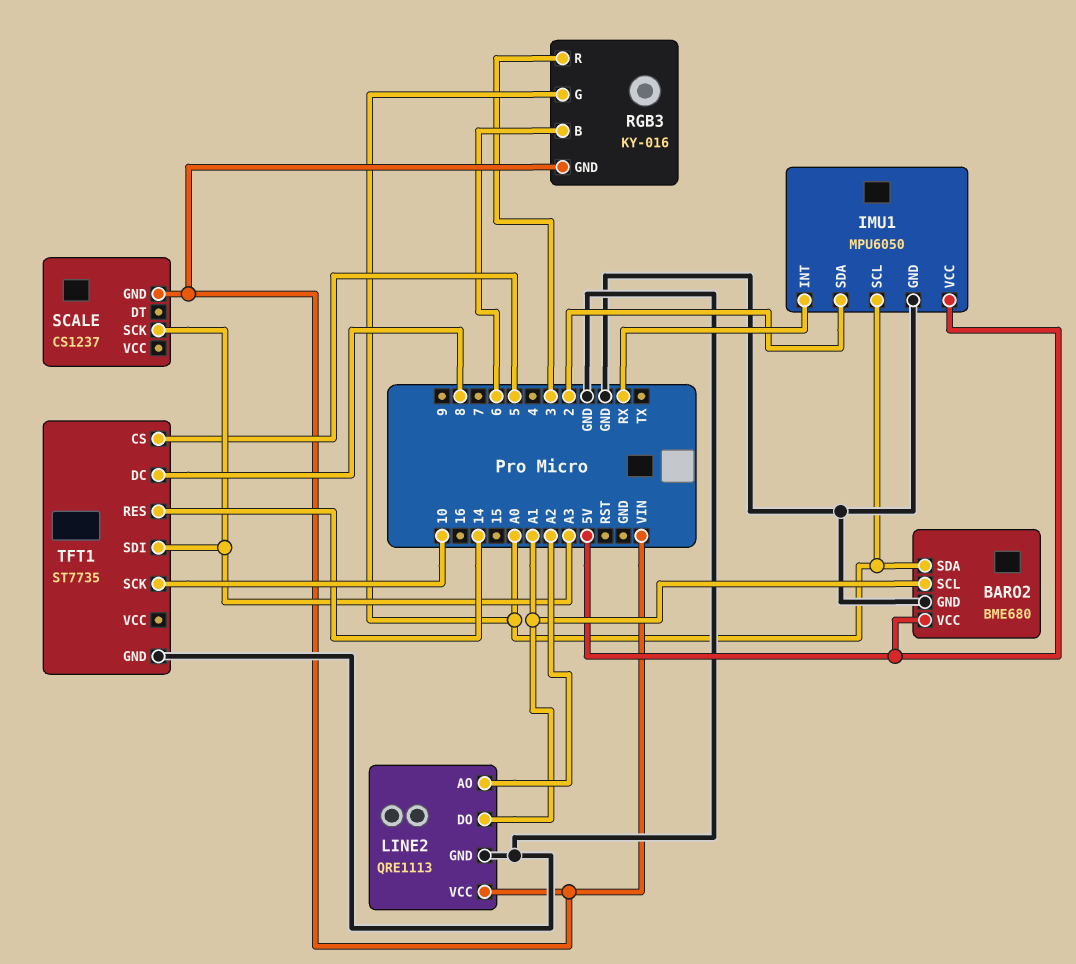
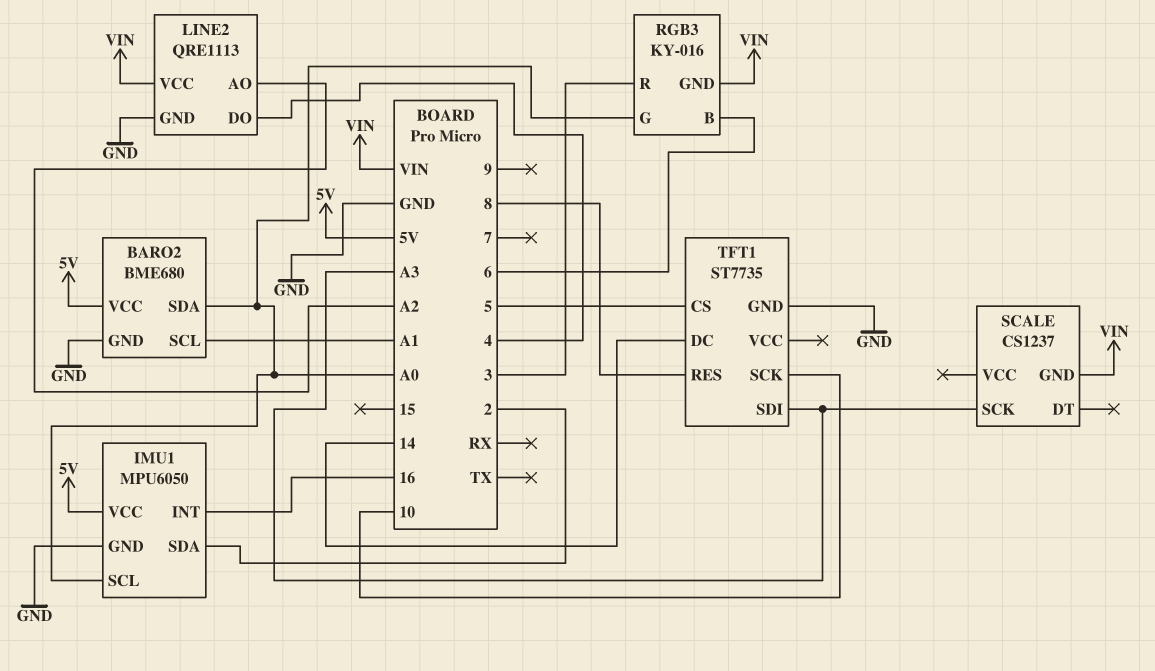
IMU1 pin INT: RX -> 16
LINE2 pin DO: A1 -> 4
TFT1 pin DC: 8 -> 14
TFT1 pin RES: 14 -> 8

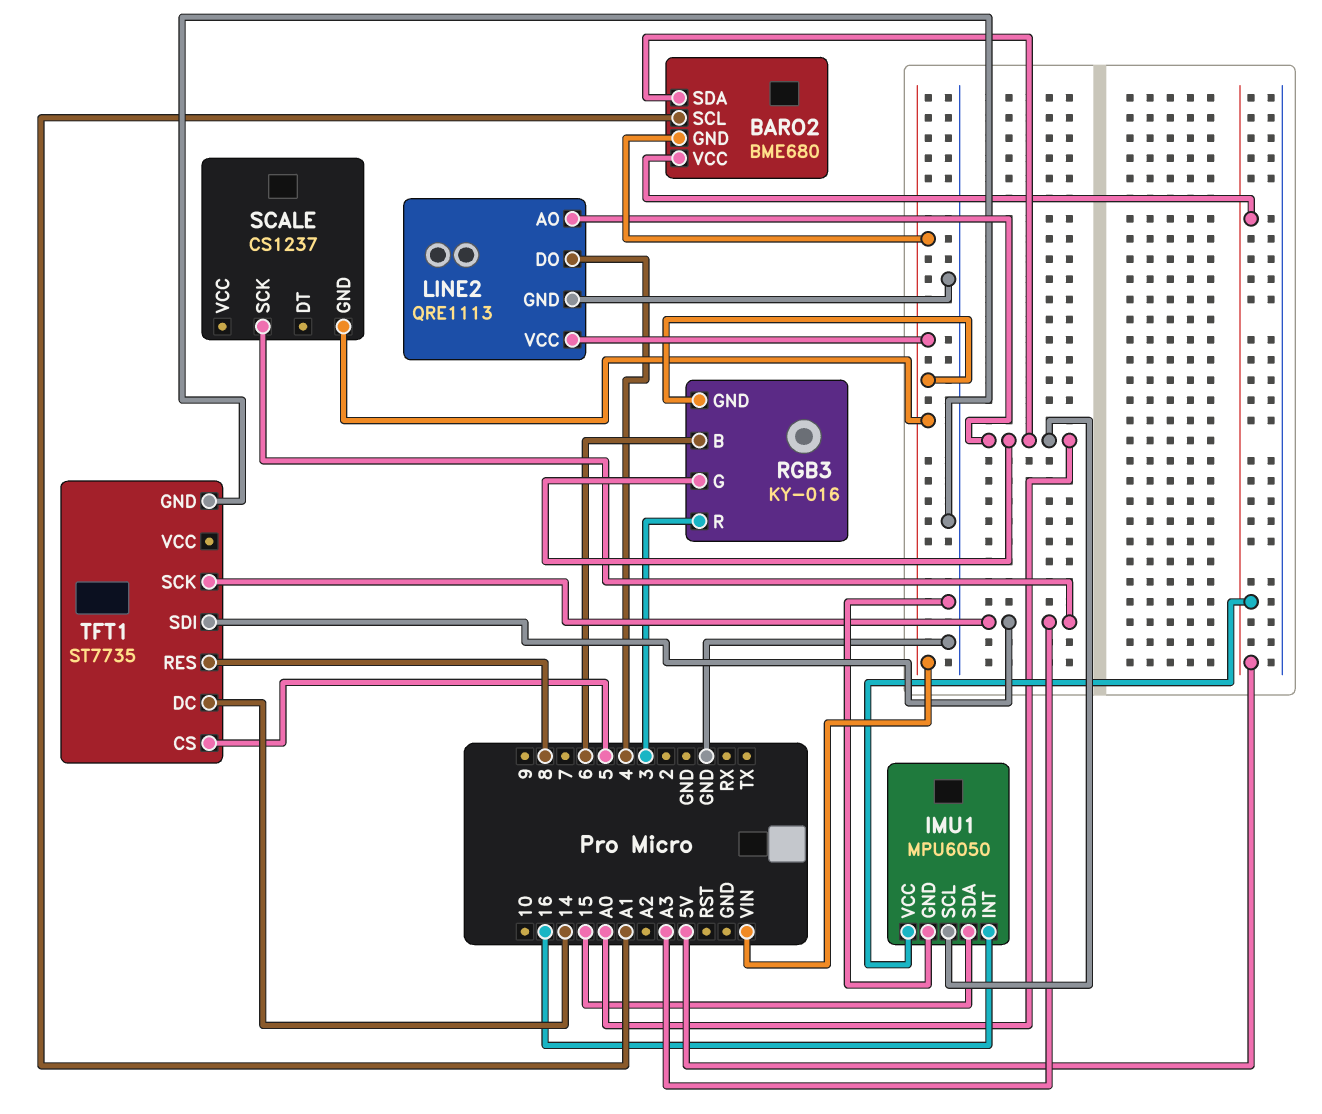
BARO2 pin GND: GND -> VIN
IMU1 pin SDA: 2 -> 15
LINE2 pin AO: A2 -> A0
TFT1 pin SCK: 10 -> A3

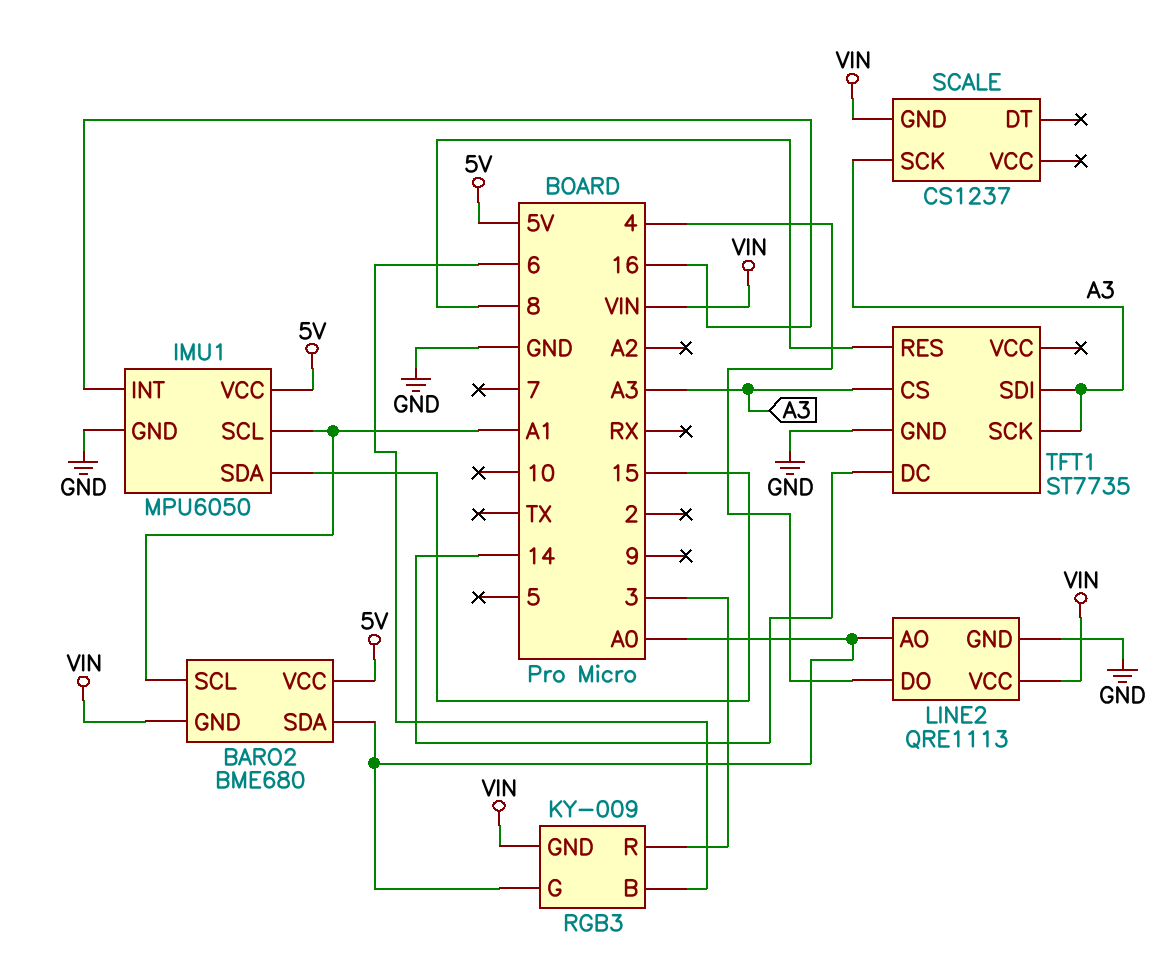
IMU1 pin SCL: A0 -> A1
RGB3: KY-016 -> KY-009
TFT1 pin CS: 5 -> A3

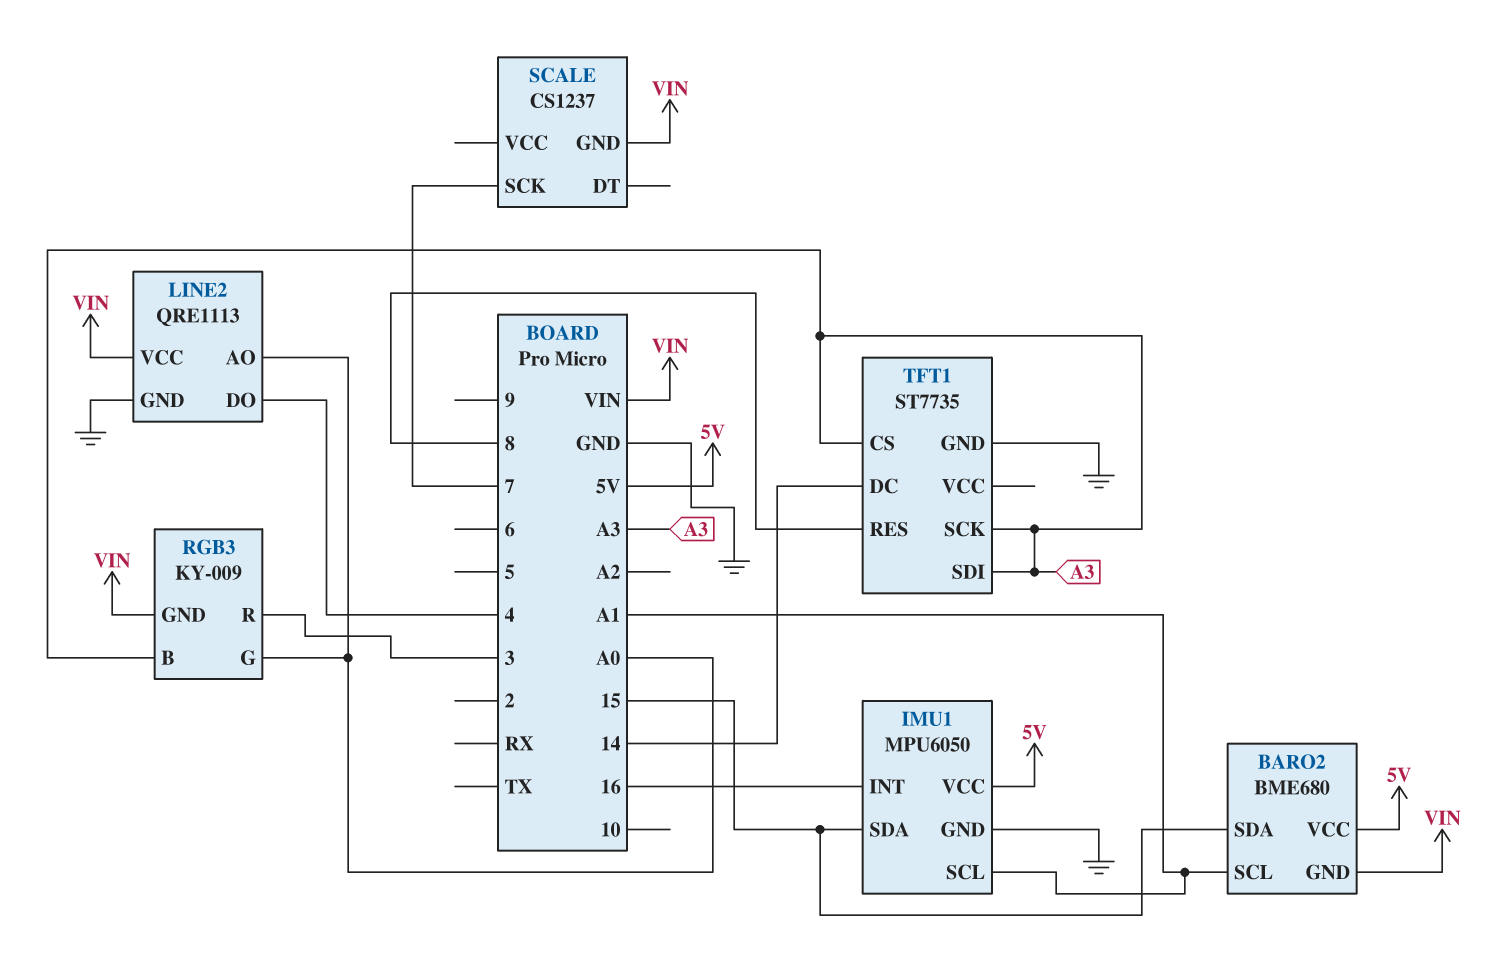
BARO2 pin SDA: A0 -> 15
RGB3 pin B: 6 -> A3
SCALE pin SCK: A3 -> 7

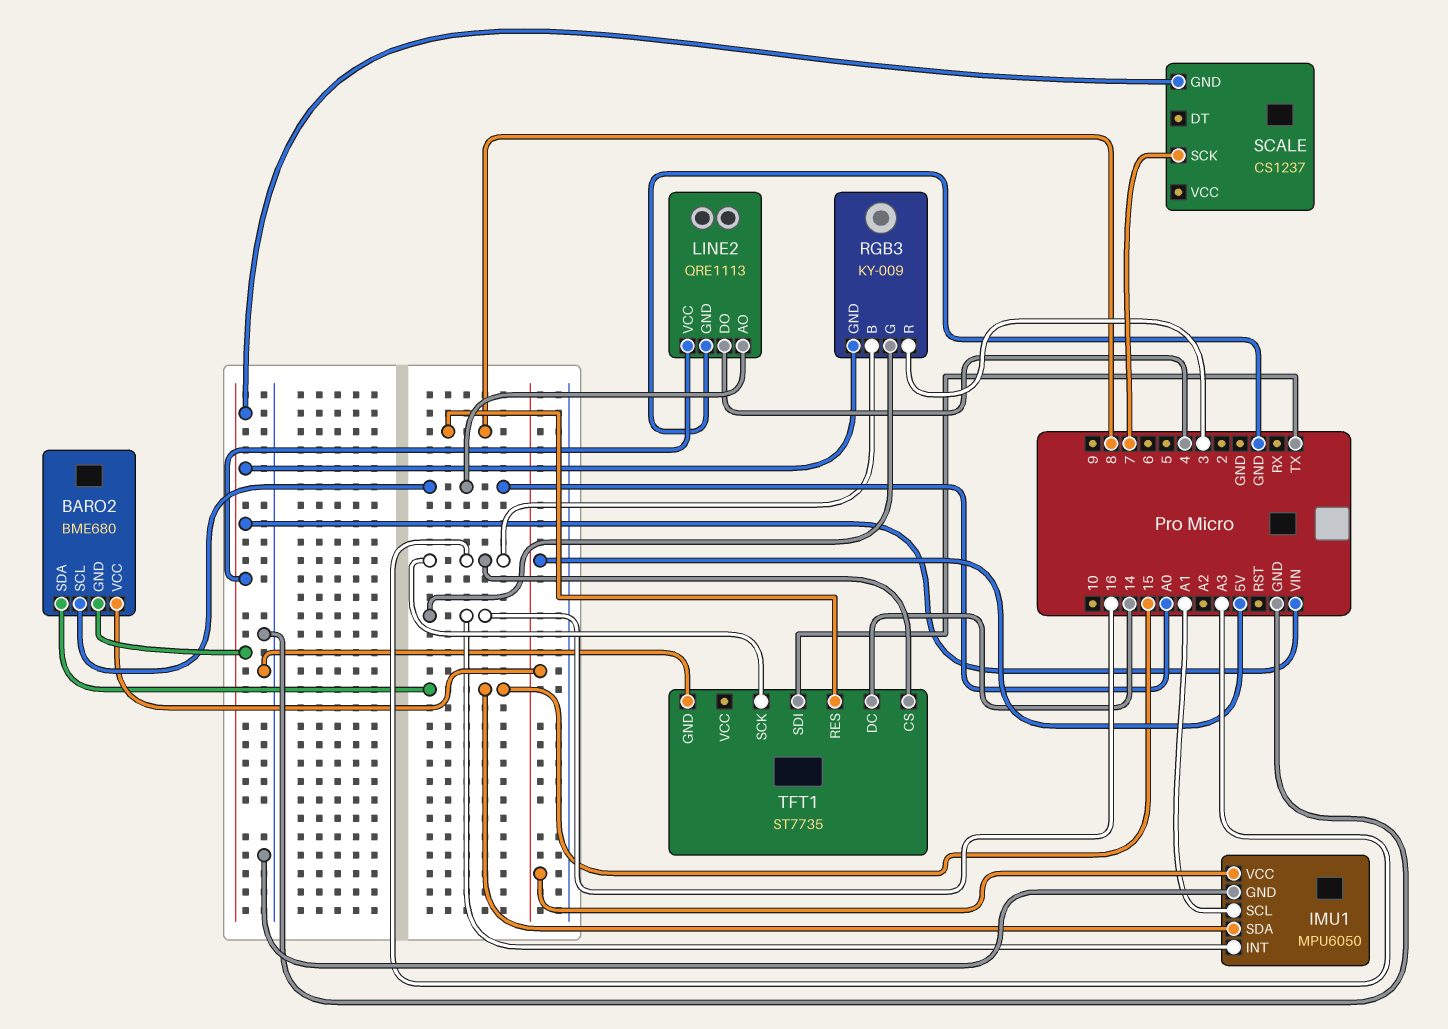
BARO2 pin SCL: A1 -> A0
RGB3 pin G: A0 -> 16
TFT1 pin SDI: A3 -> TX

